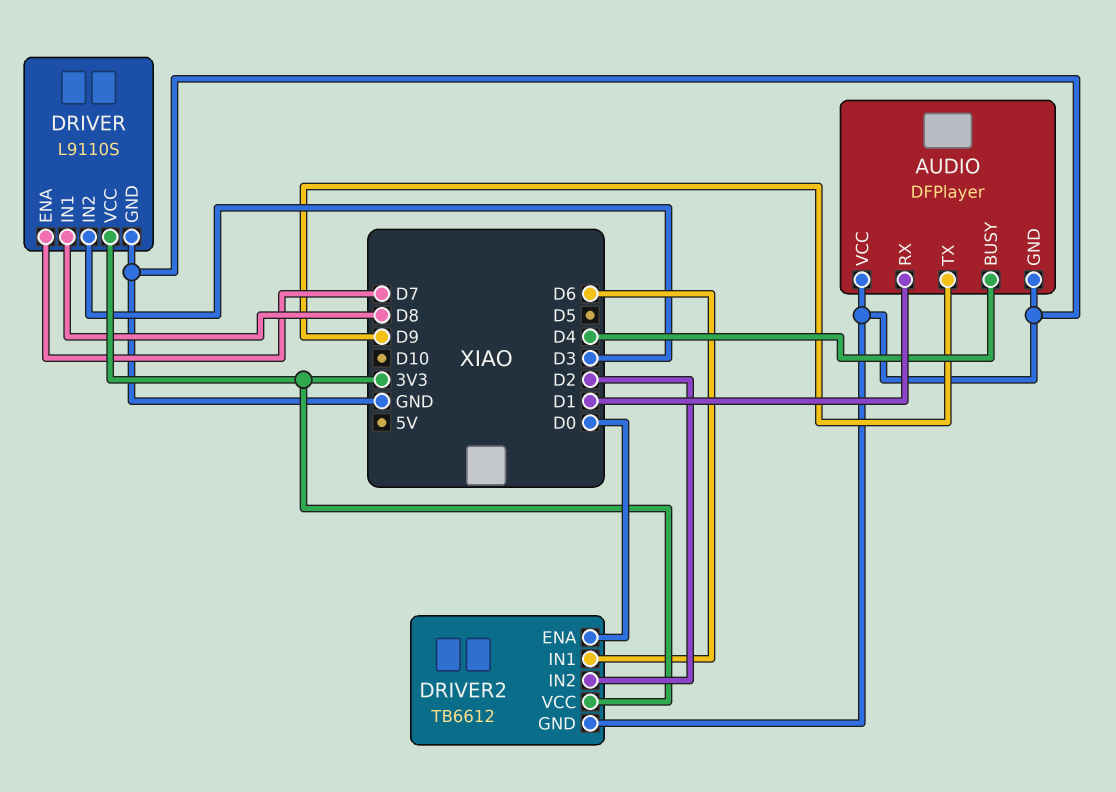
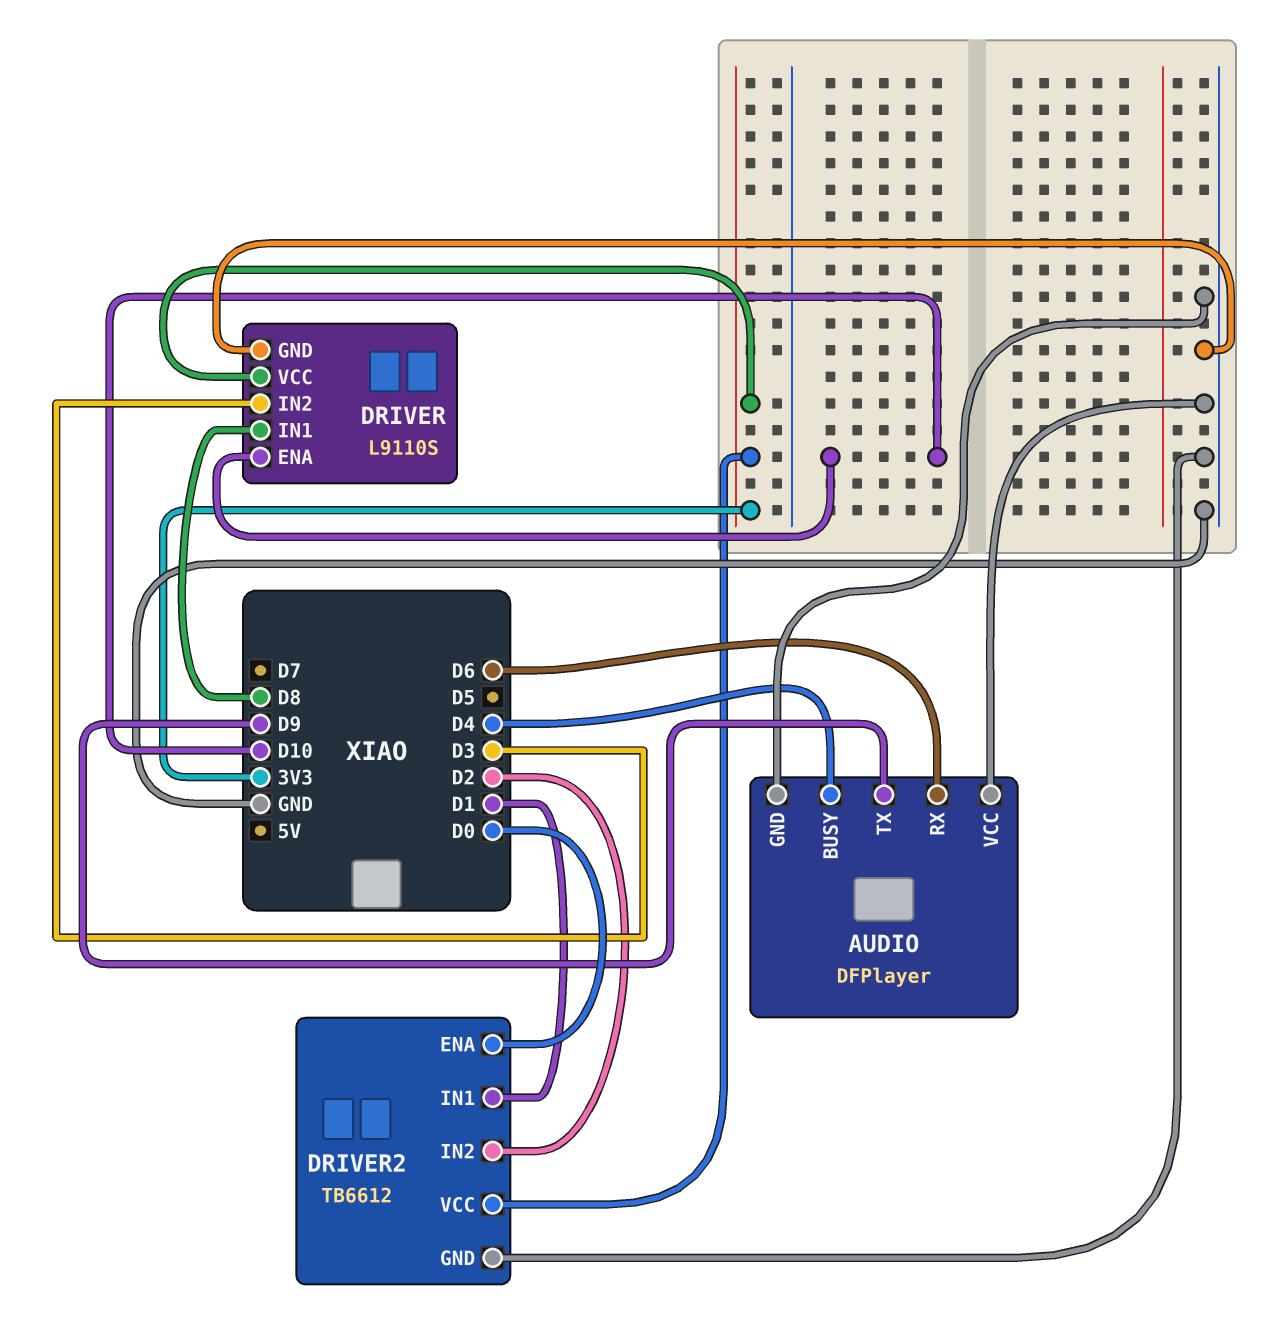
AUDIO pin RX: D1 -> D6
DRIVER pin ENA: D7 -> D10
DRIVER2 pin IN1: D6 -> D1

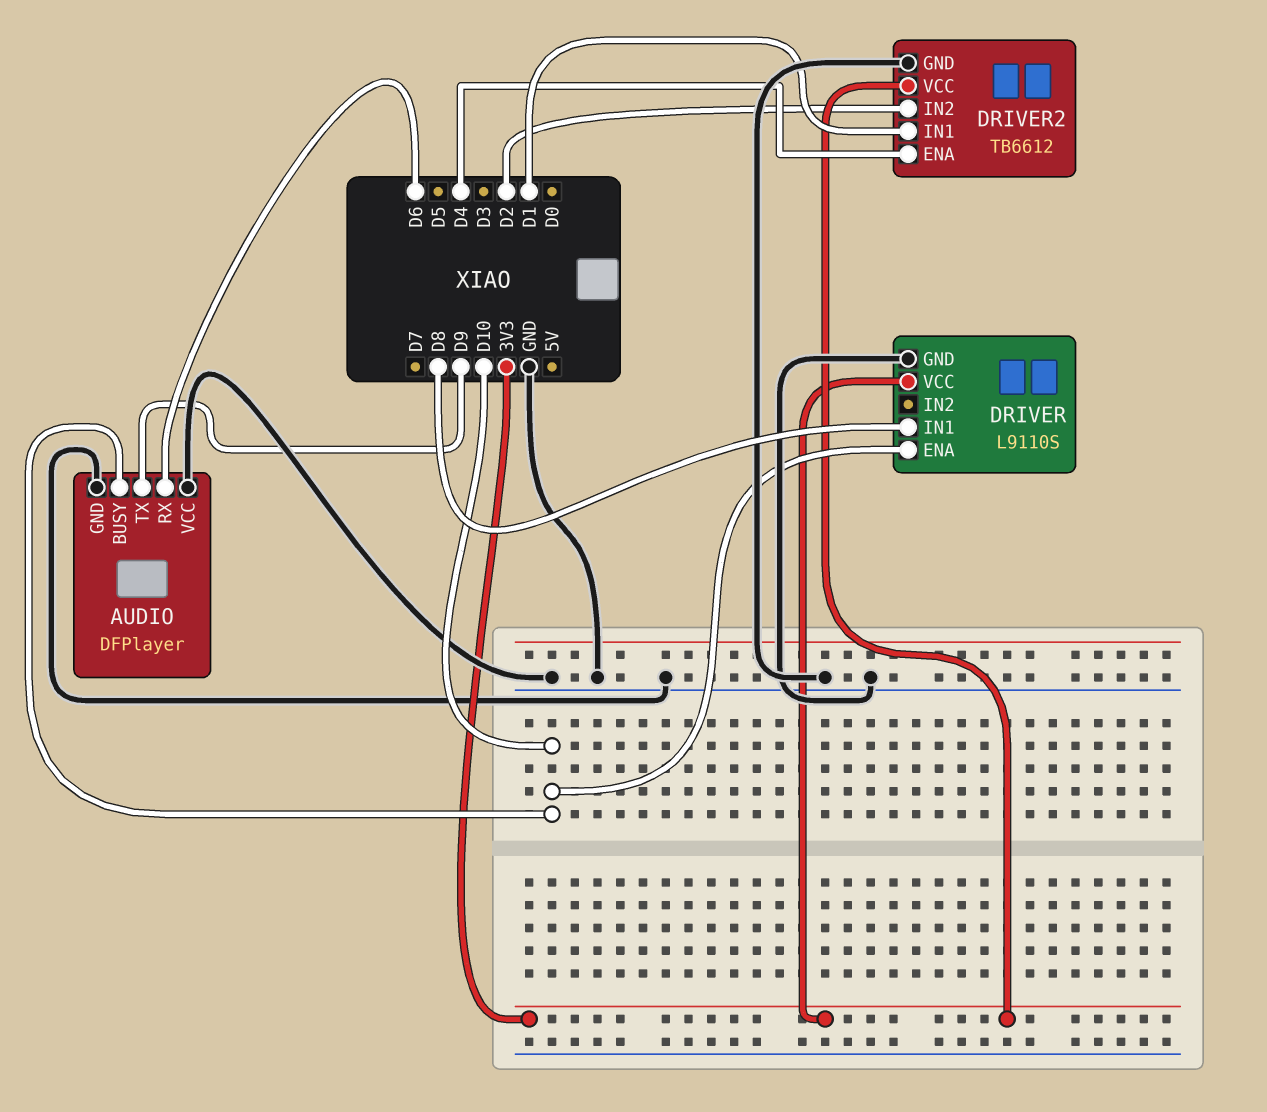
AUDIO pin BUSY: D4 -> D10
DRIVER pin IN2: D3 -> none
DRIVER2 pin ENA: D0 -> D4

